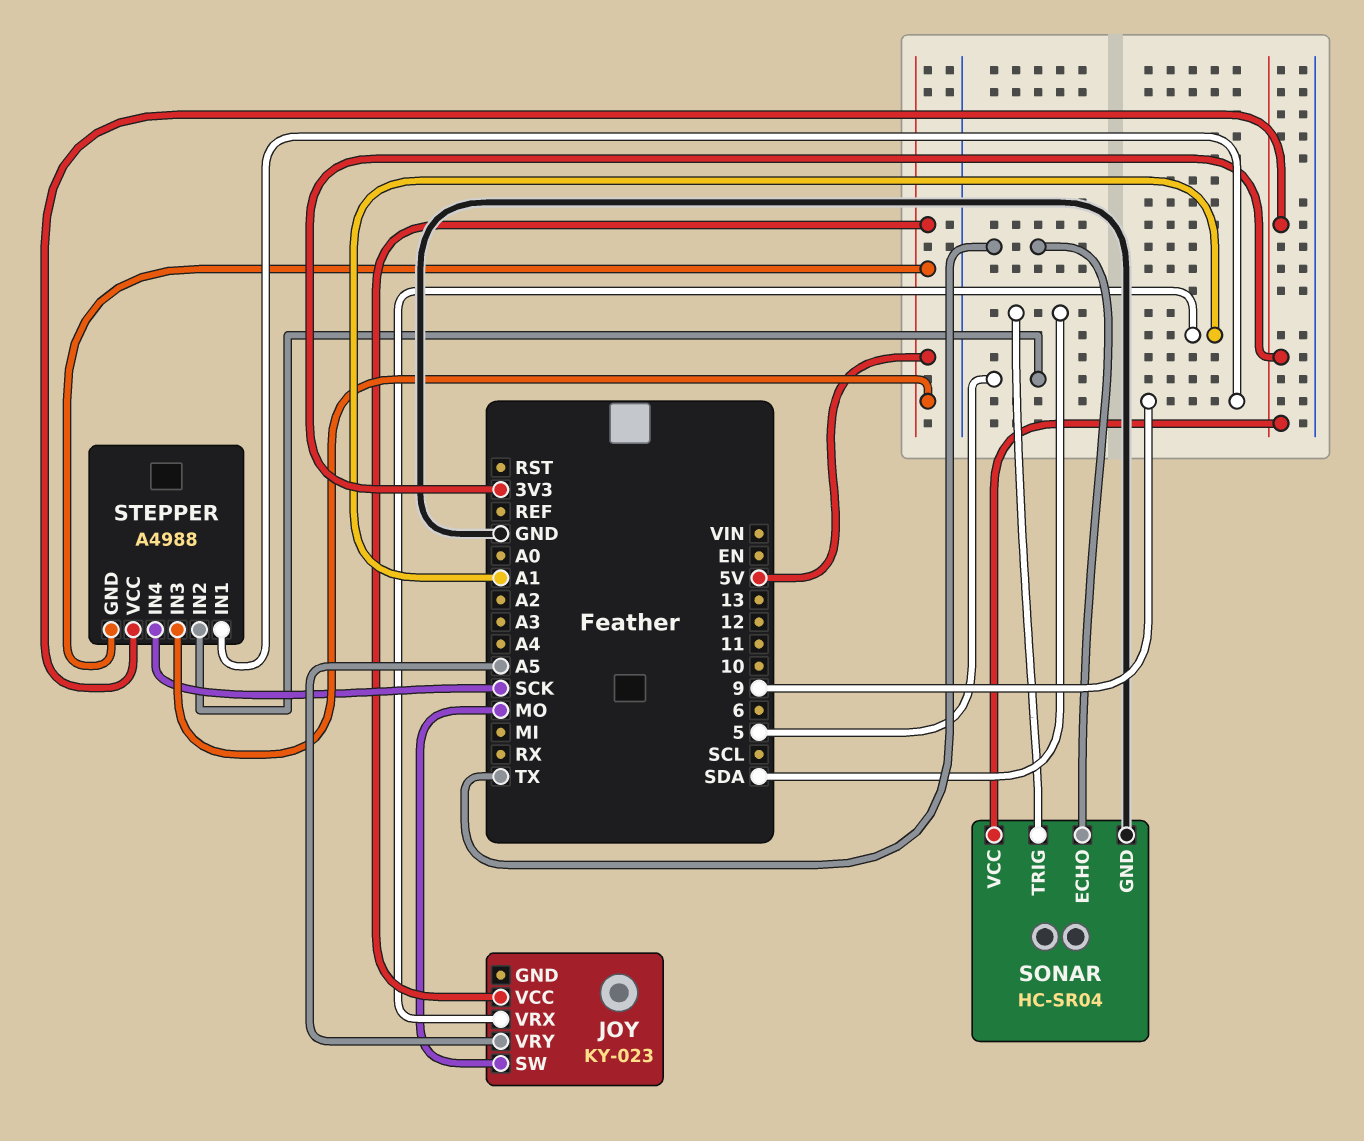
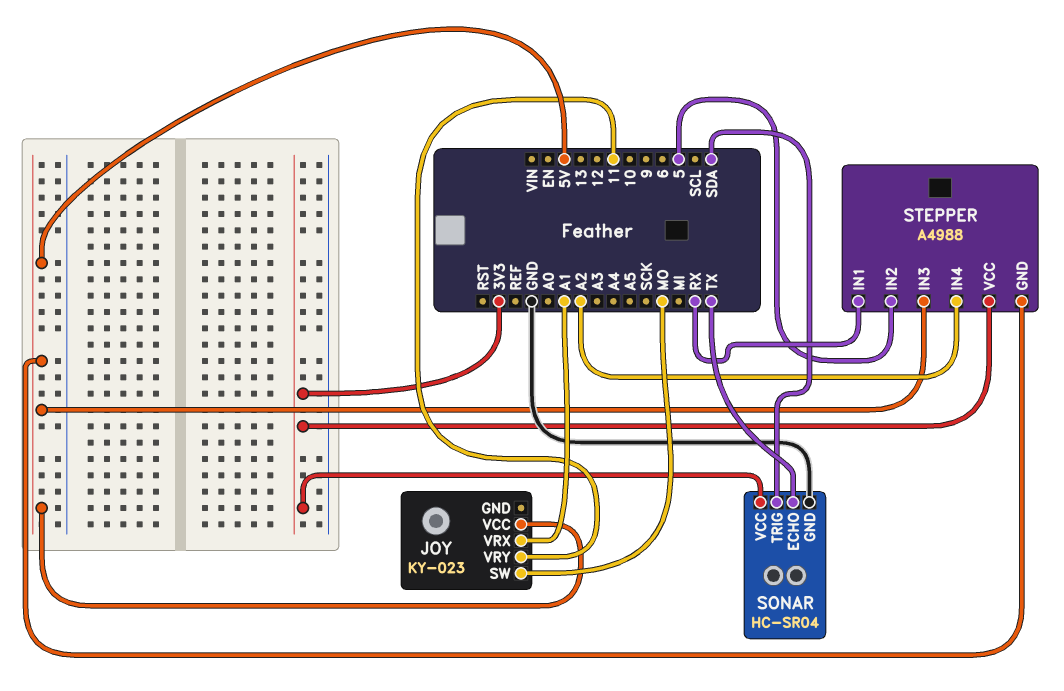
JOY pin VRY: A5 -> 11
STEPPER pin IN1: 9 -> RX
STEPPER pin IN4: SCK -> A2

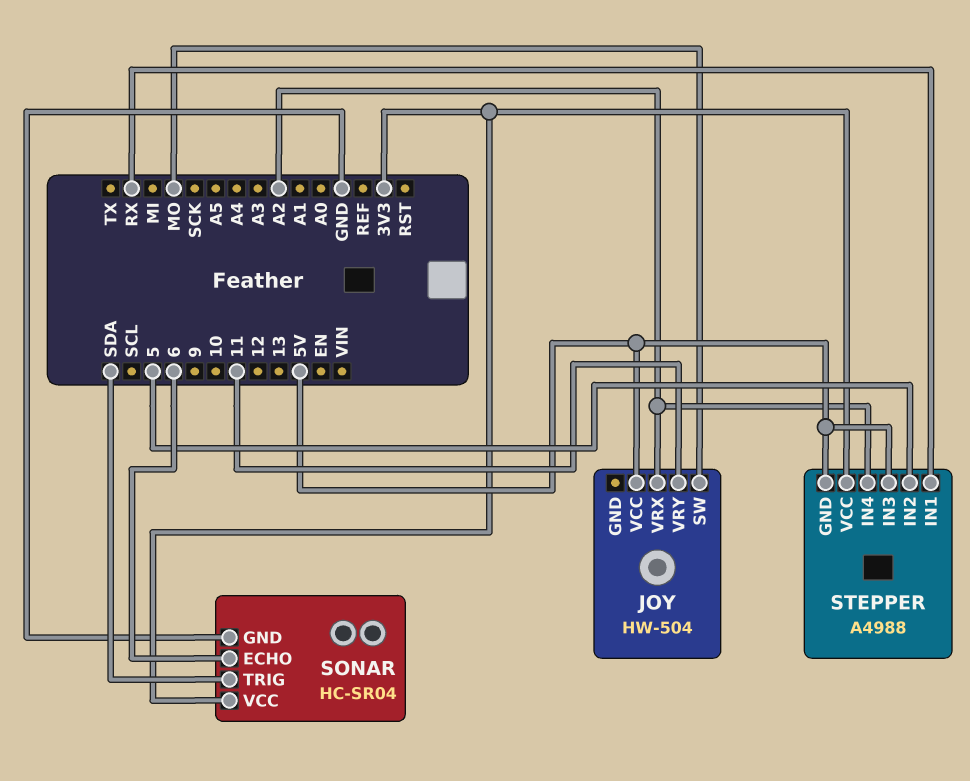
JOY: KY-023 -> HW-504
JOY pin VRX: A1 -> A2
SONAR pin ECHO: TX -> 6

